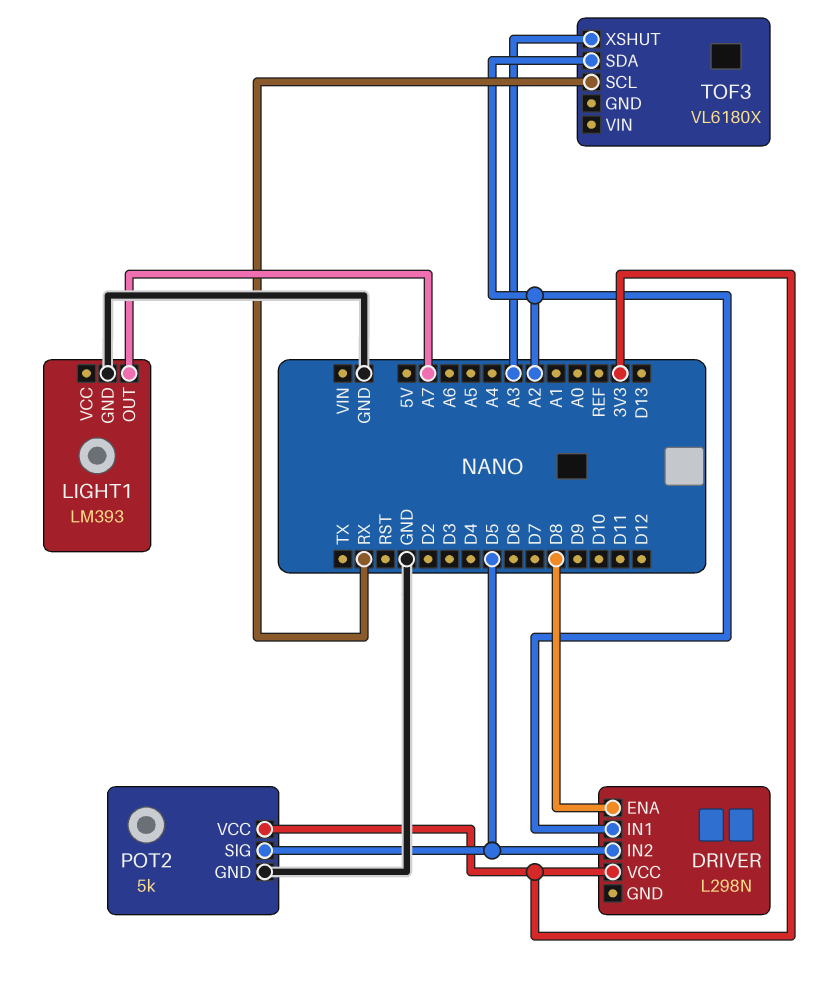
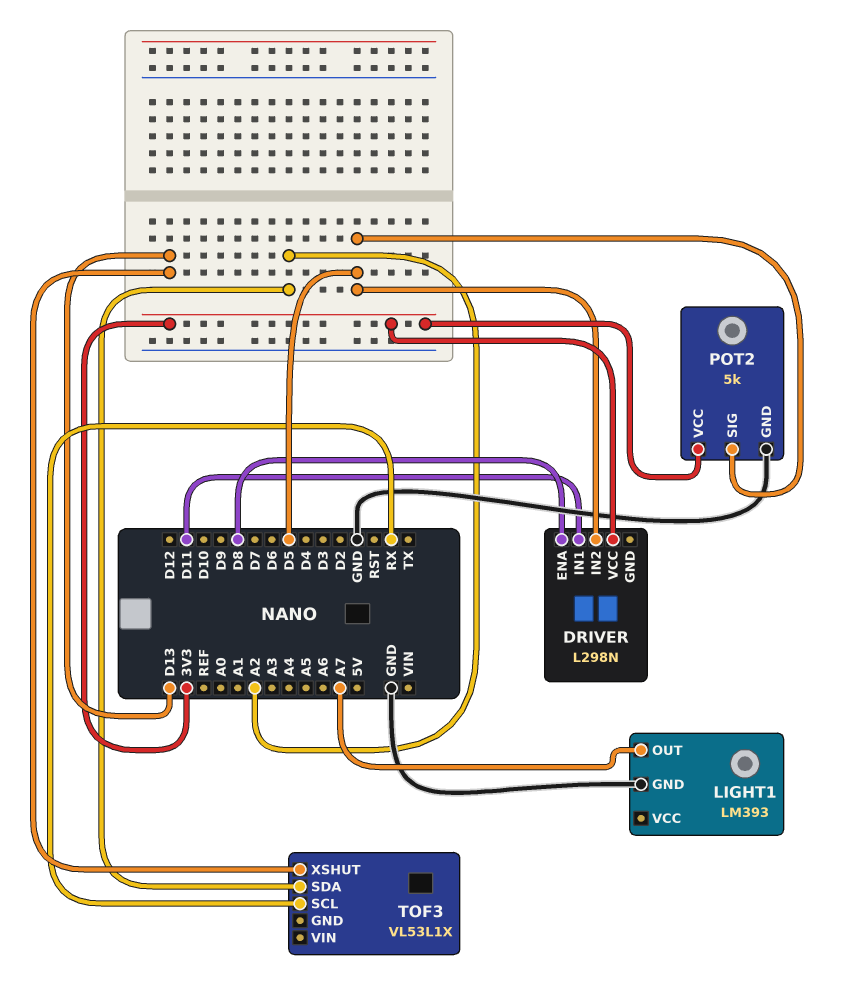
DRIVER pin IN1: A2 -> D11
TOF3: VL6180X -> VL53L1X
TOF3 pin XSHUT: A3 -> D13

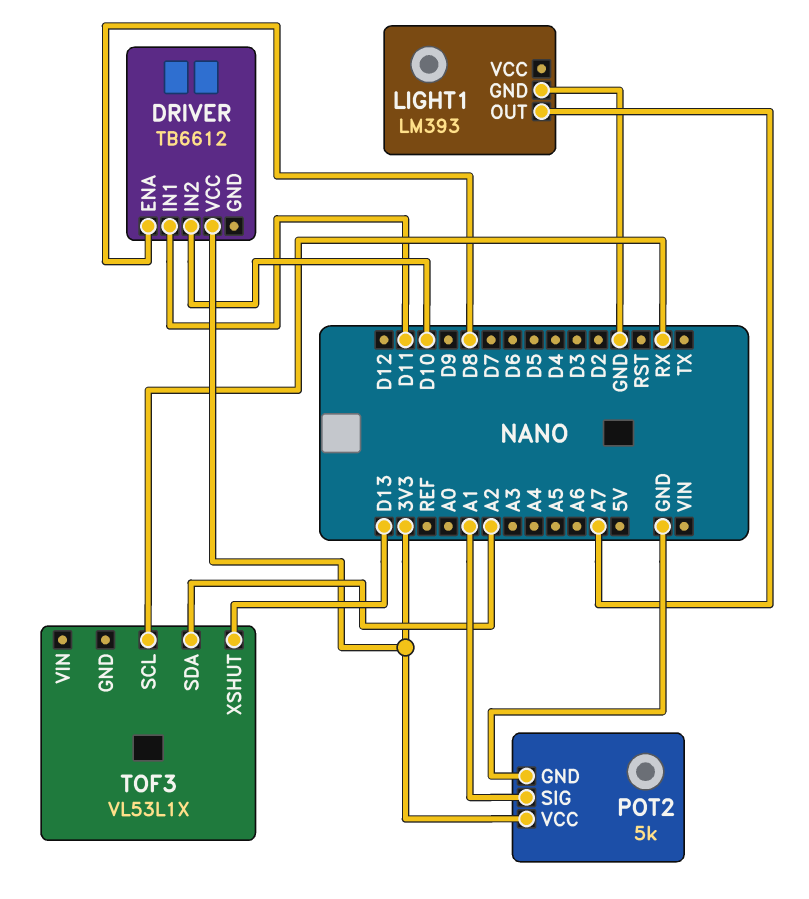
DRIVER: L298N -> TB6612
DRIVER pin IN2: D5 -> D10
POT2 pin SIG: D5 -> A1

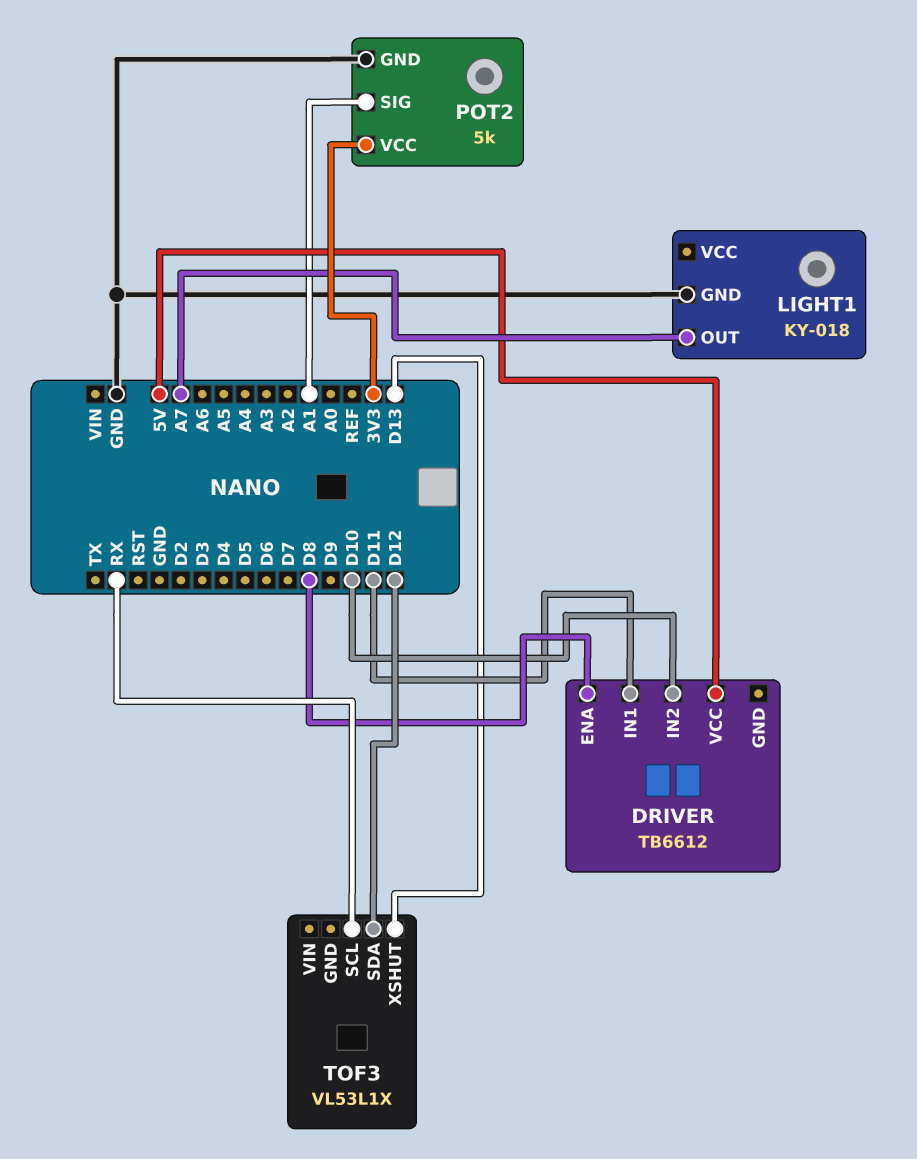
DRIVER pin VCC: 3V3 -> 5V
LIGHT1: LM393 -> KY-018
TOF3 pin SDA: A2 -> D12

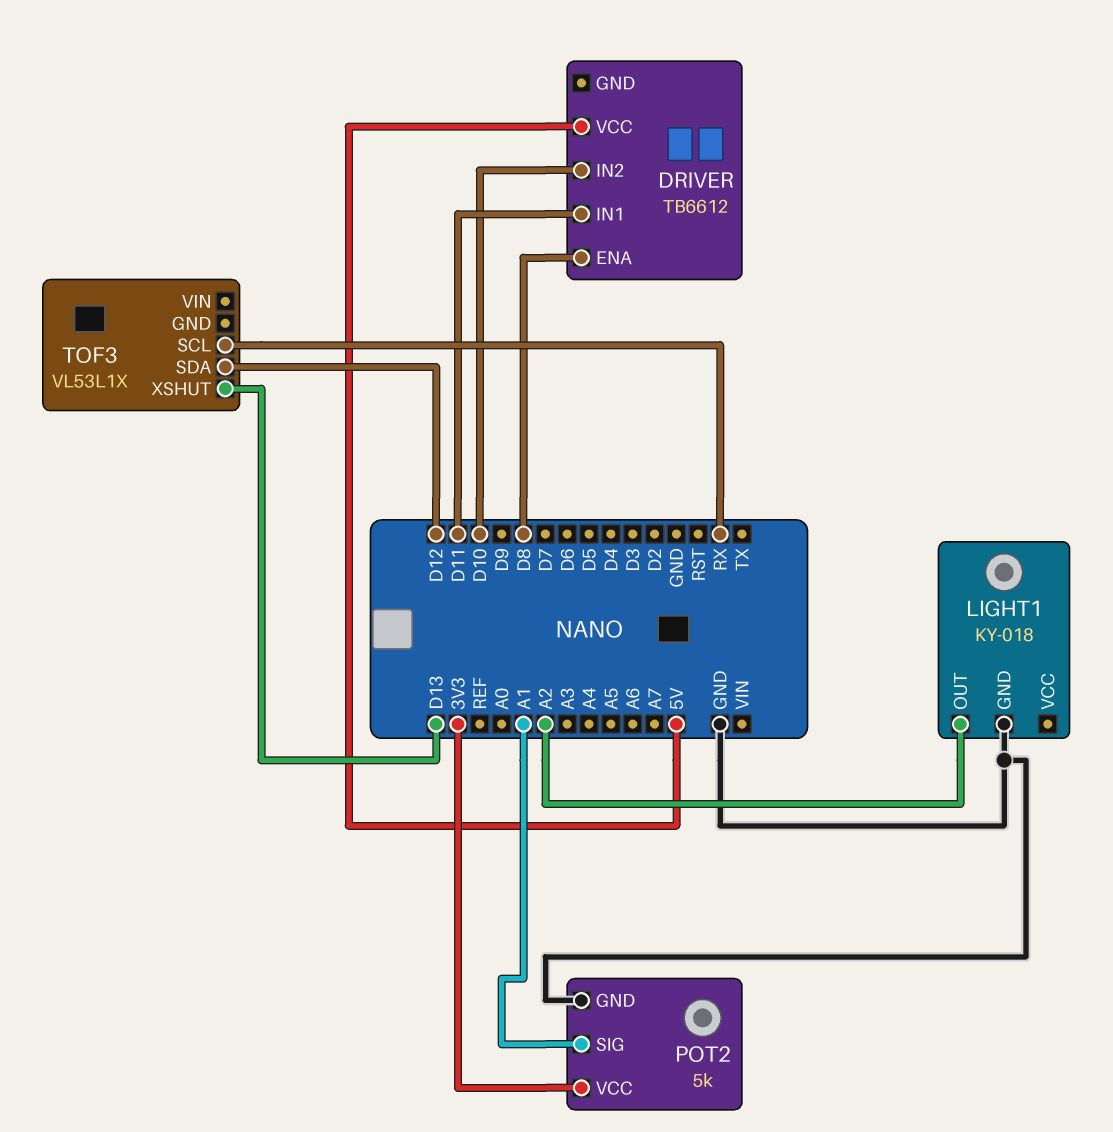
LIGHT1 pin OUT: A7 -> A2

